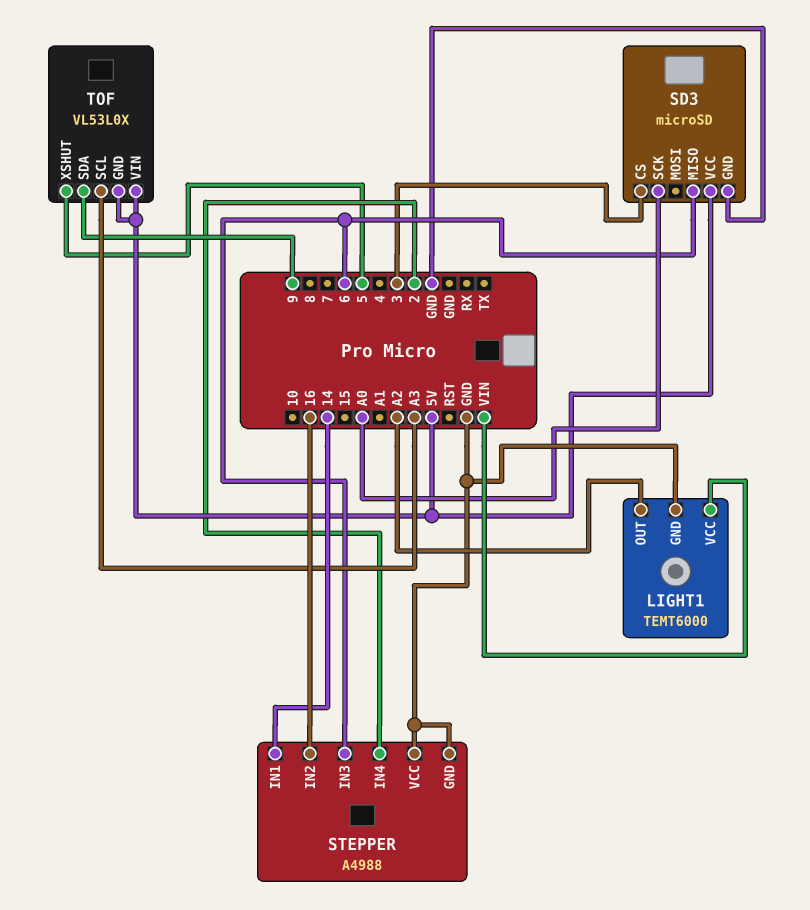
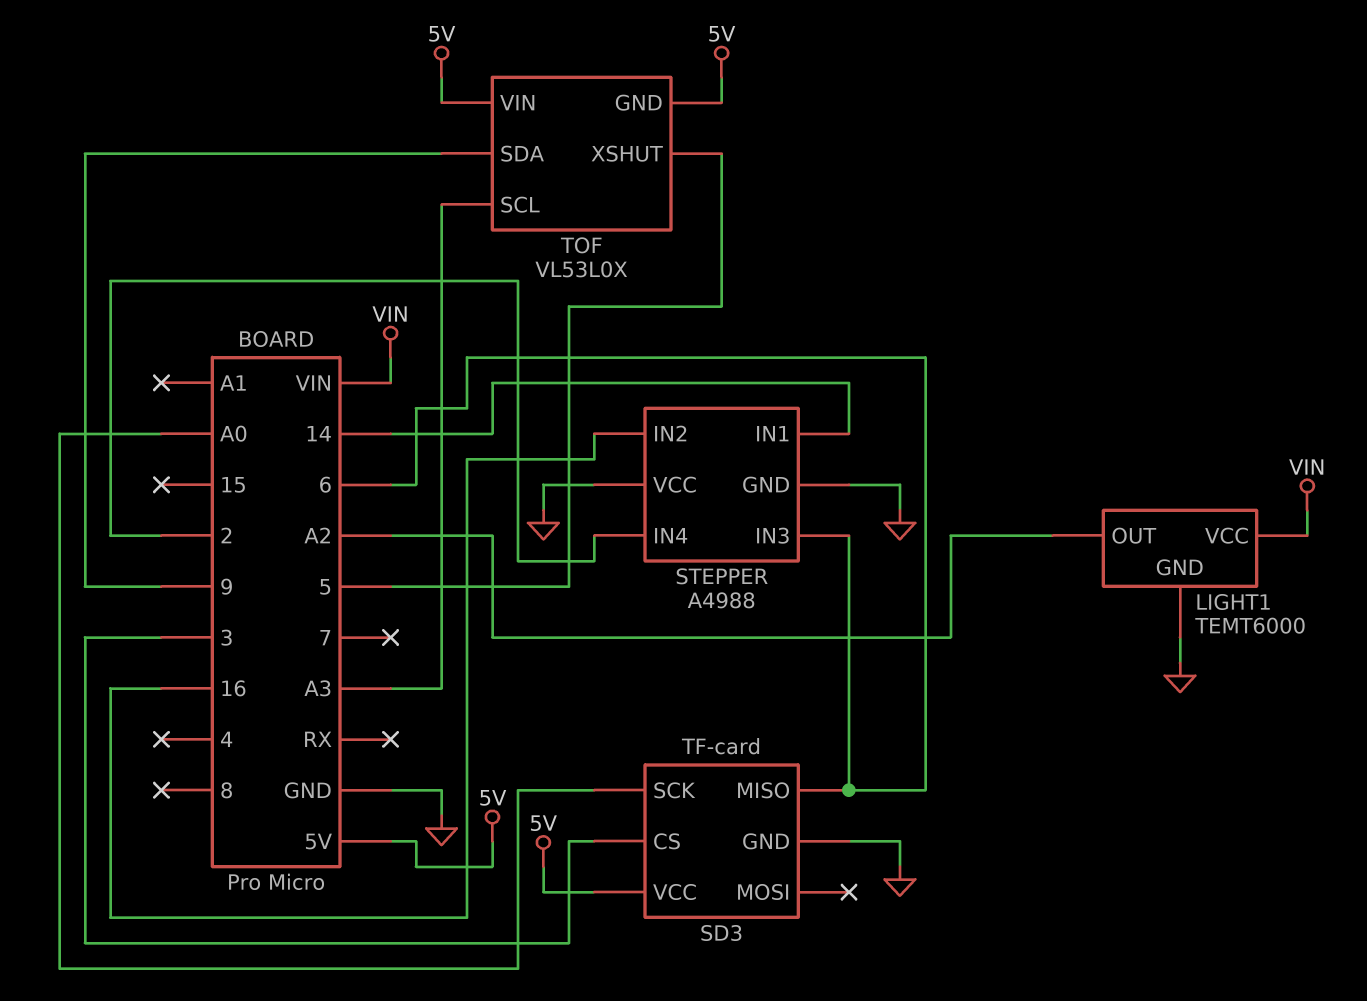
SD3: microSD -> TF-card

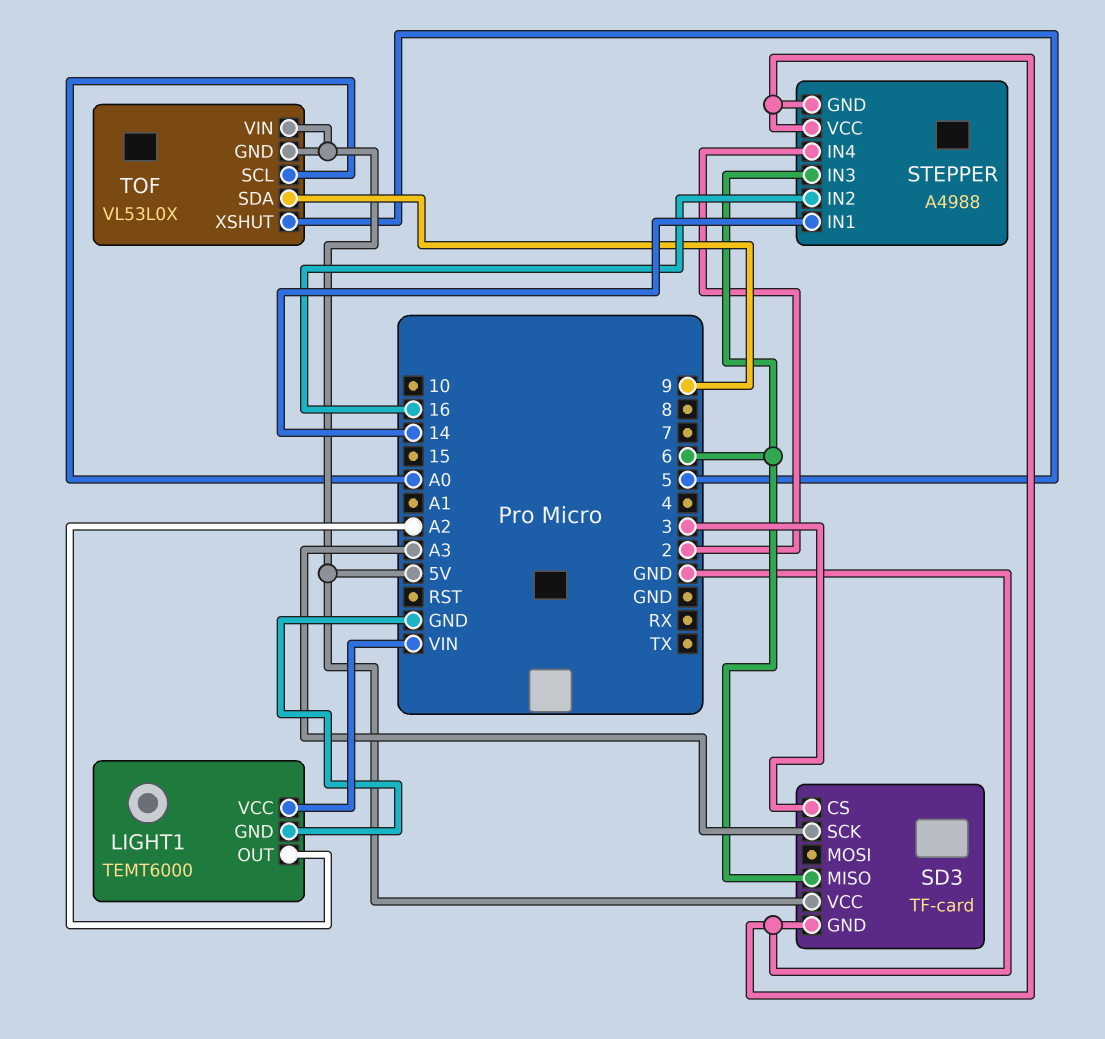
SD3 pin SCK: A0 -> A3
TOF pin SCL: A3 -> A0

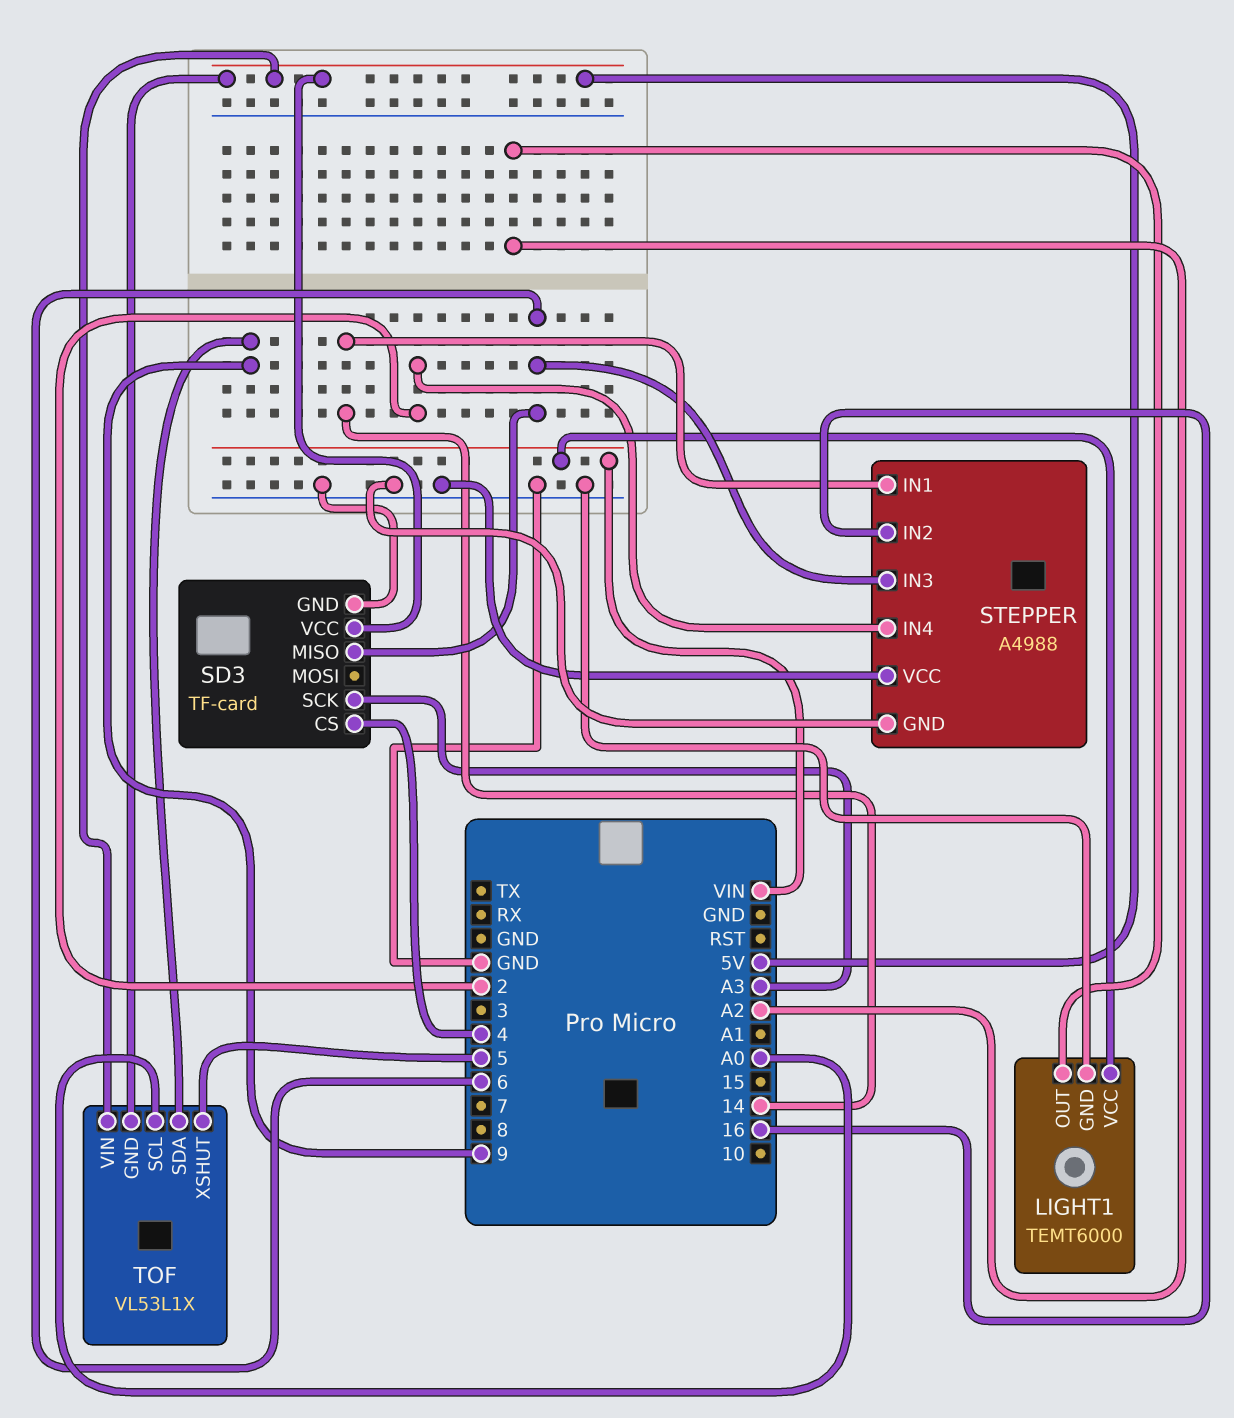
SD3 pin CS: 3 -> 4
TOF: VL53L0X -> VL53L1X

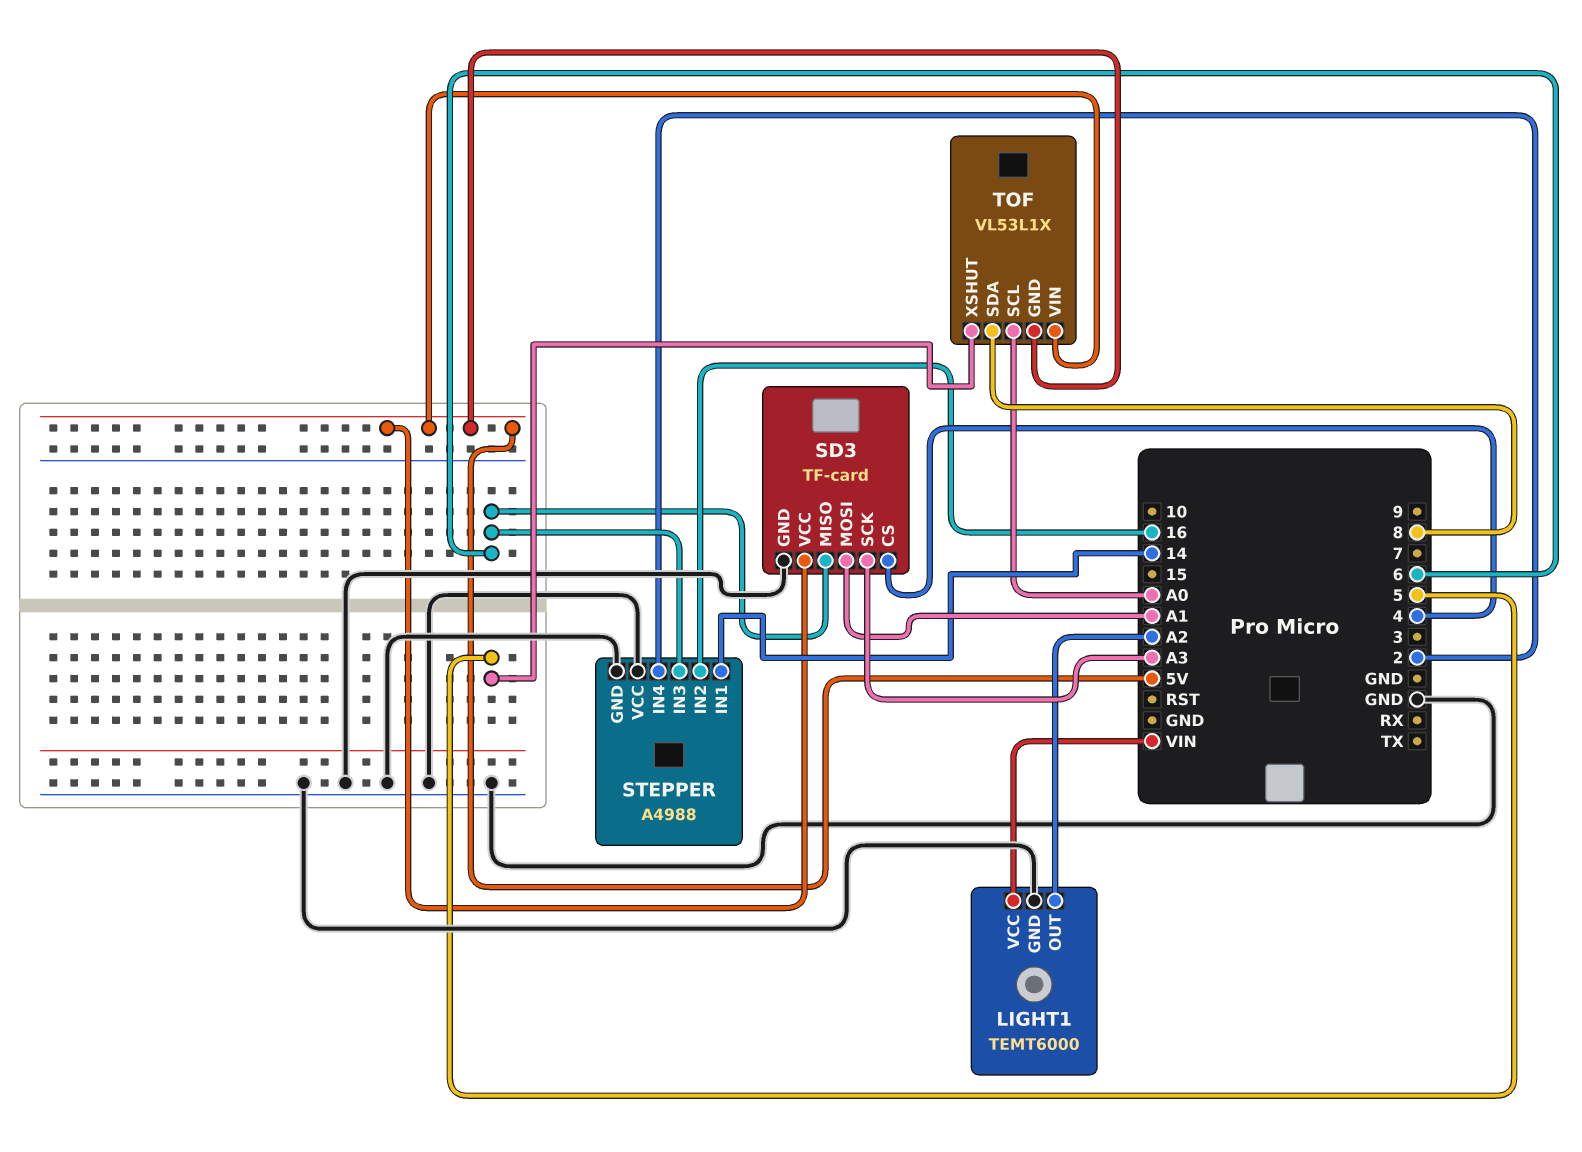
SD3 pin MOSI: none -> A1
TOF pin SDA: 9 -> 8

